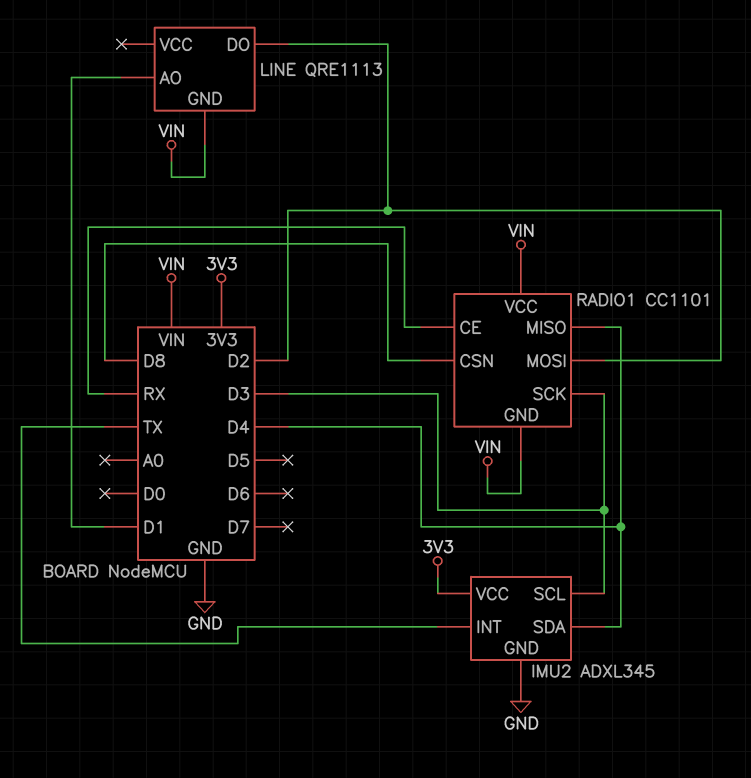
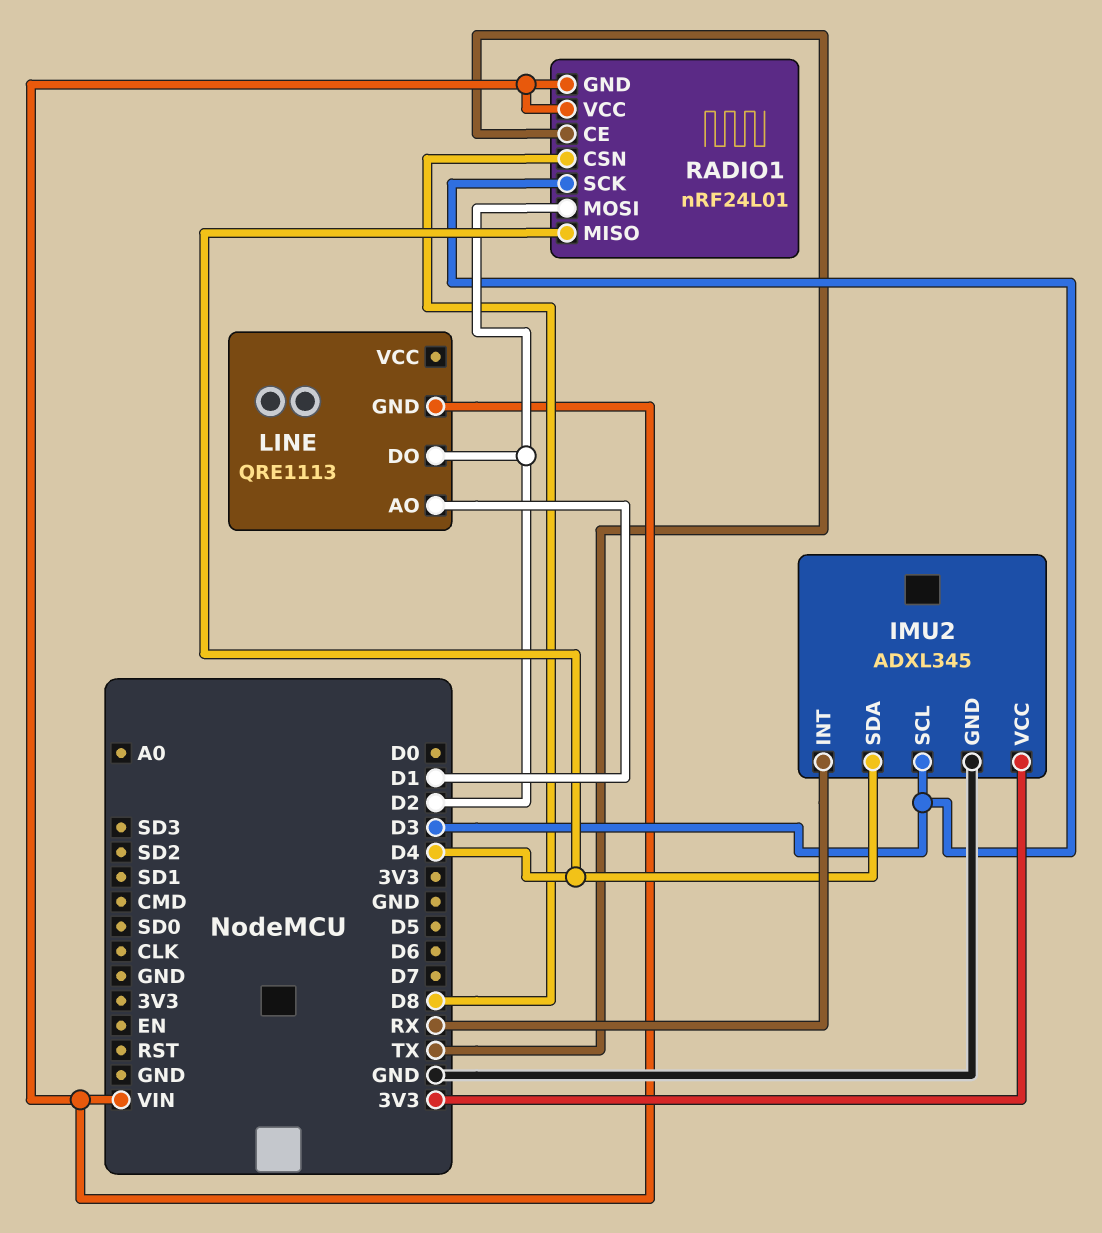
IMU2 pin INT: TX -> RX
RADIO1: CC1101 -> nRF24L01
RADIO1 pin CE: RX -> TX

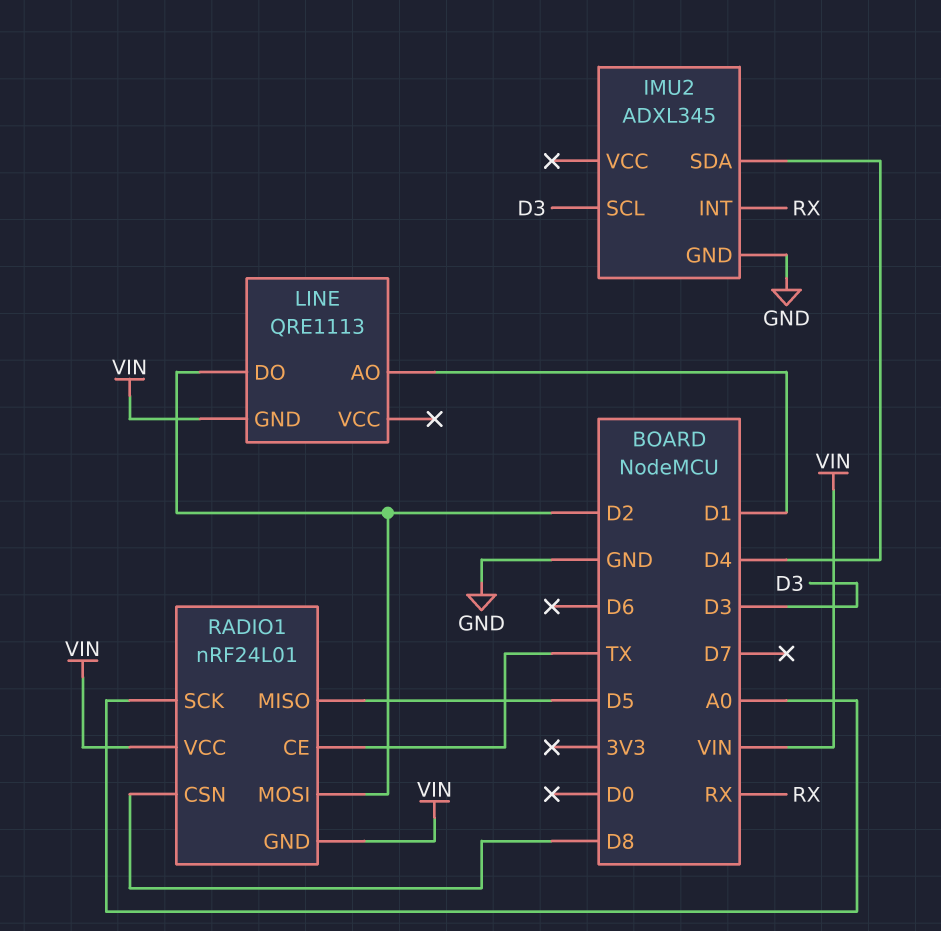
IMU2 pin VCC: 3V3 -> none
RADIO1 pin MISO: D4 -> D5
RADIO1 pin SCK: D3 -> A0

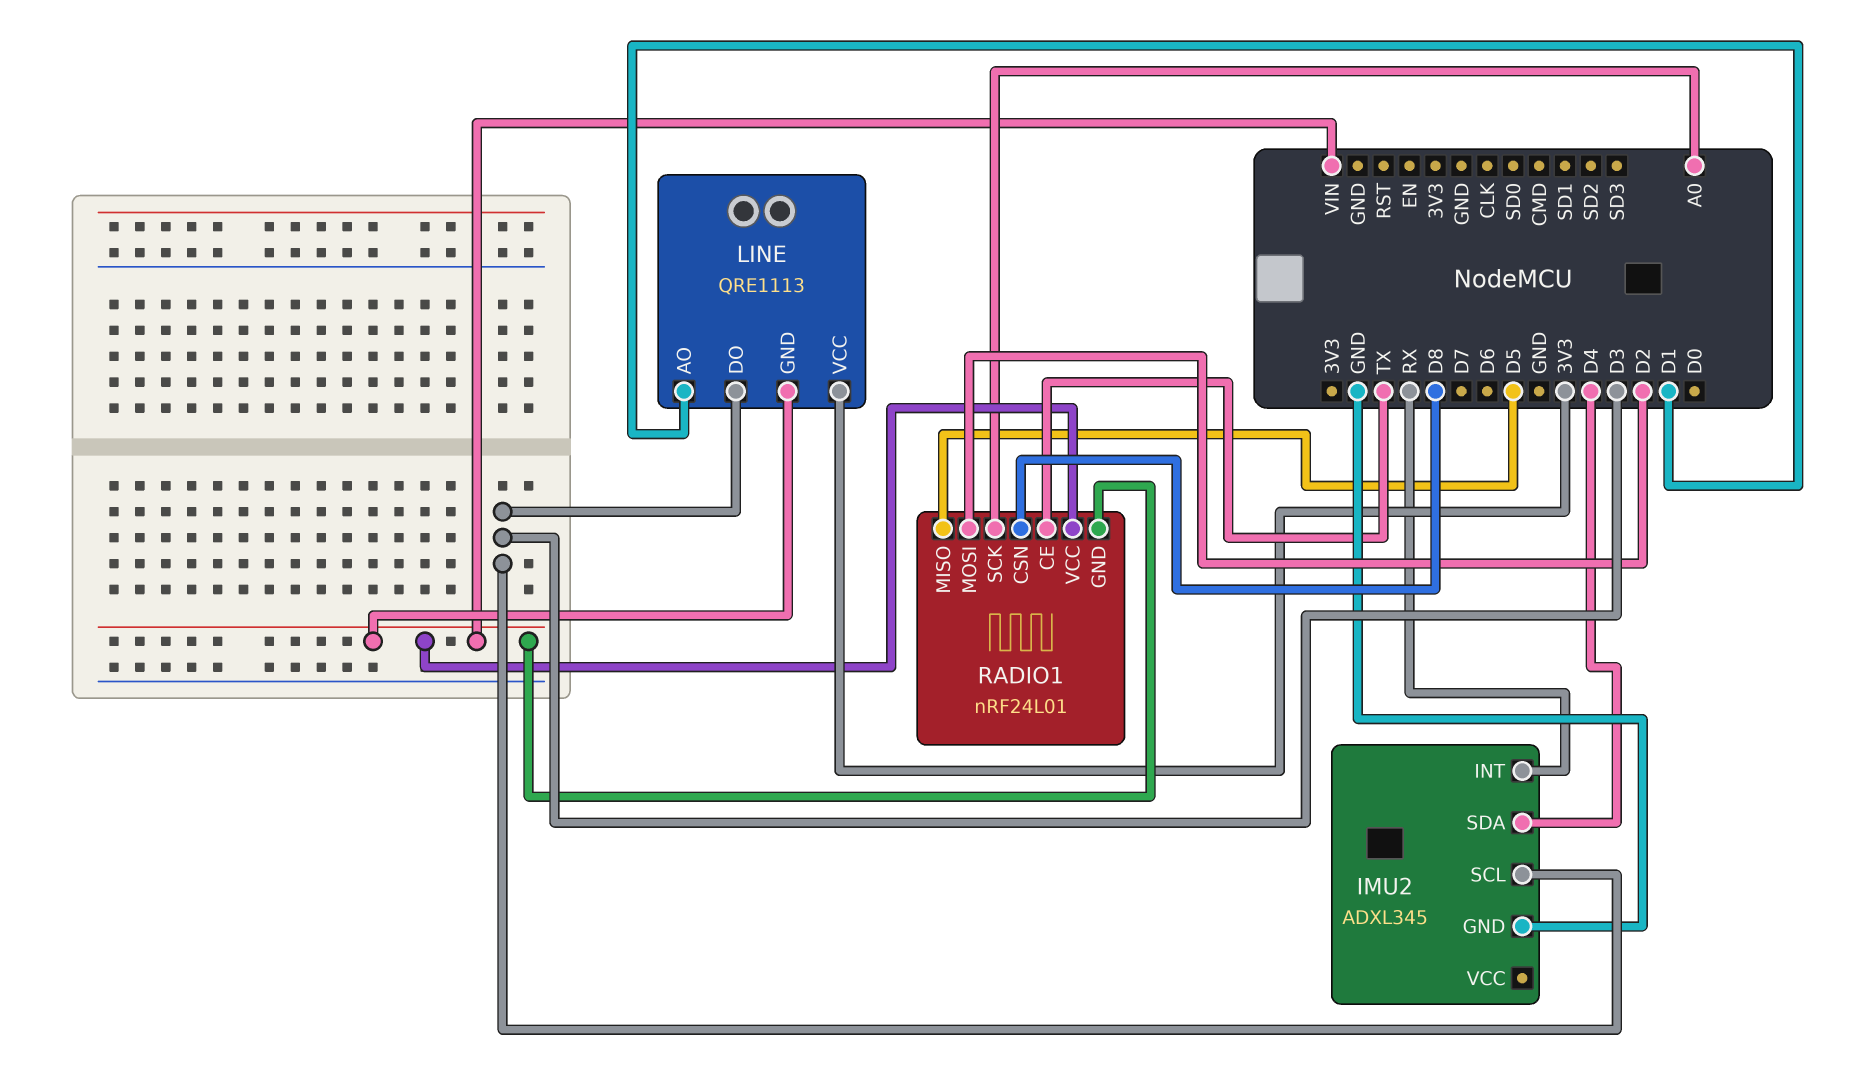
LINE pin DO: D2 -> D3
LINE pin VCC: none -> 3V3

